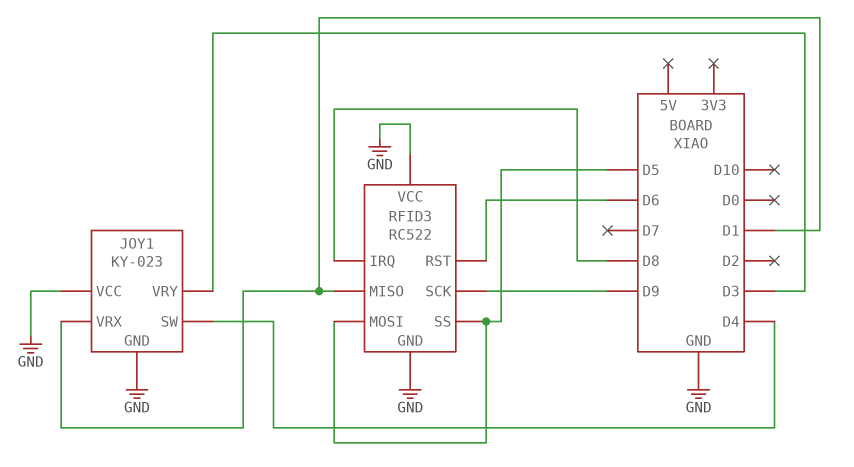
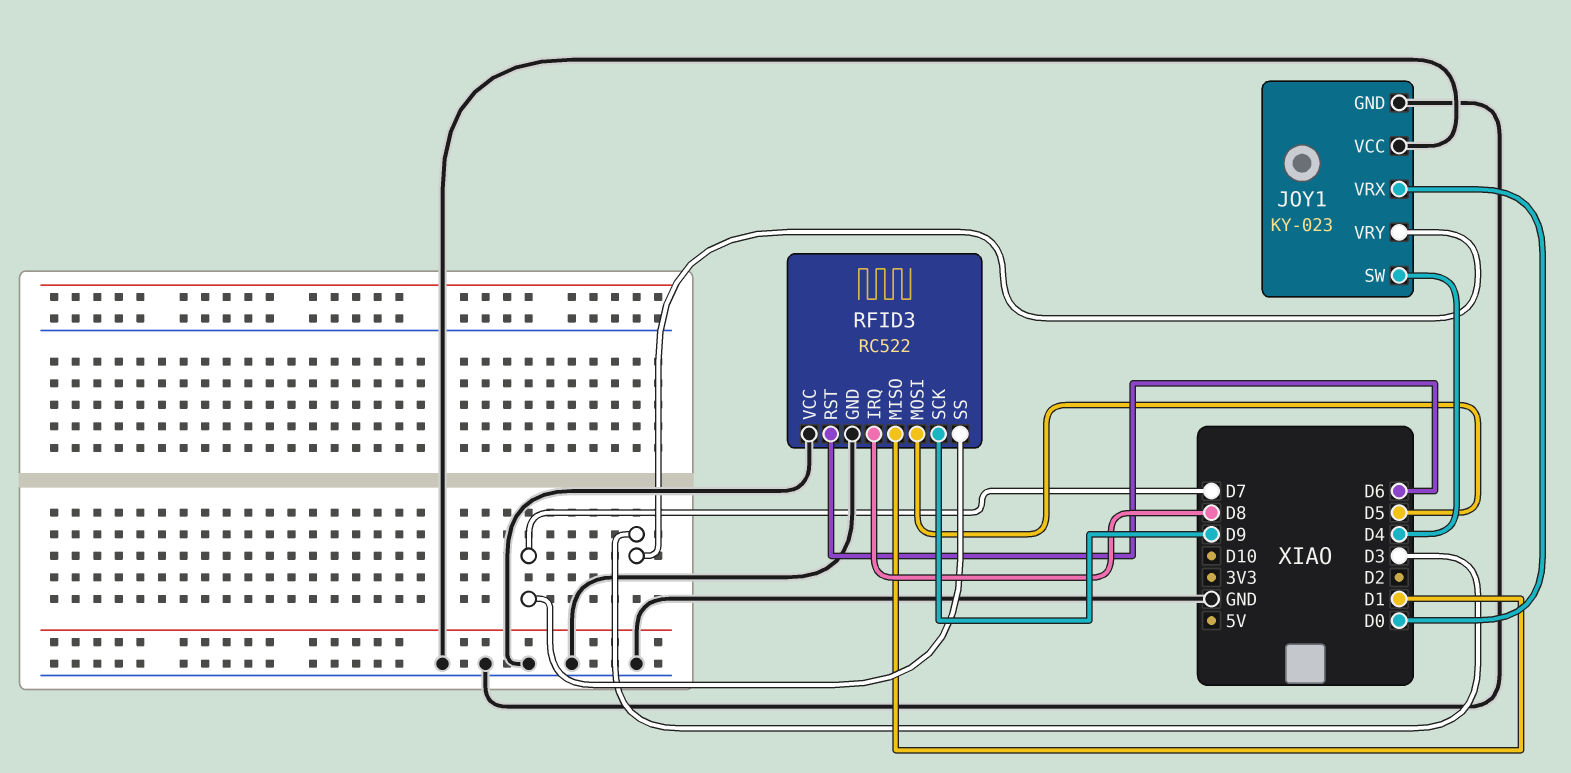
JOY1 pin VRX: D1 -> D0
RFID3 pin SS: D5 -> D7

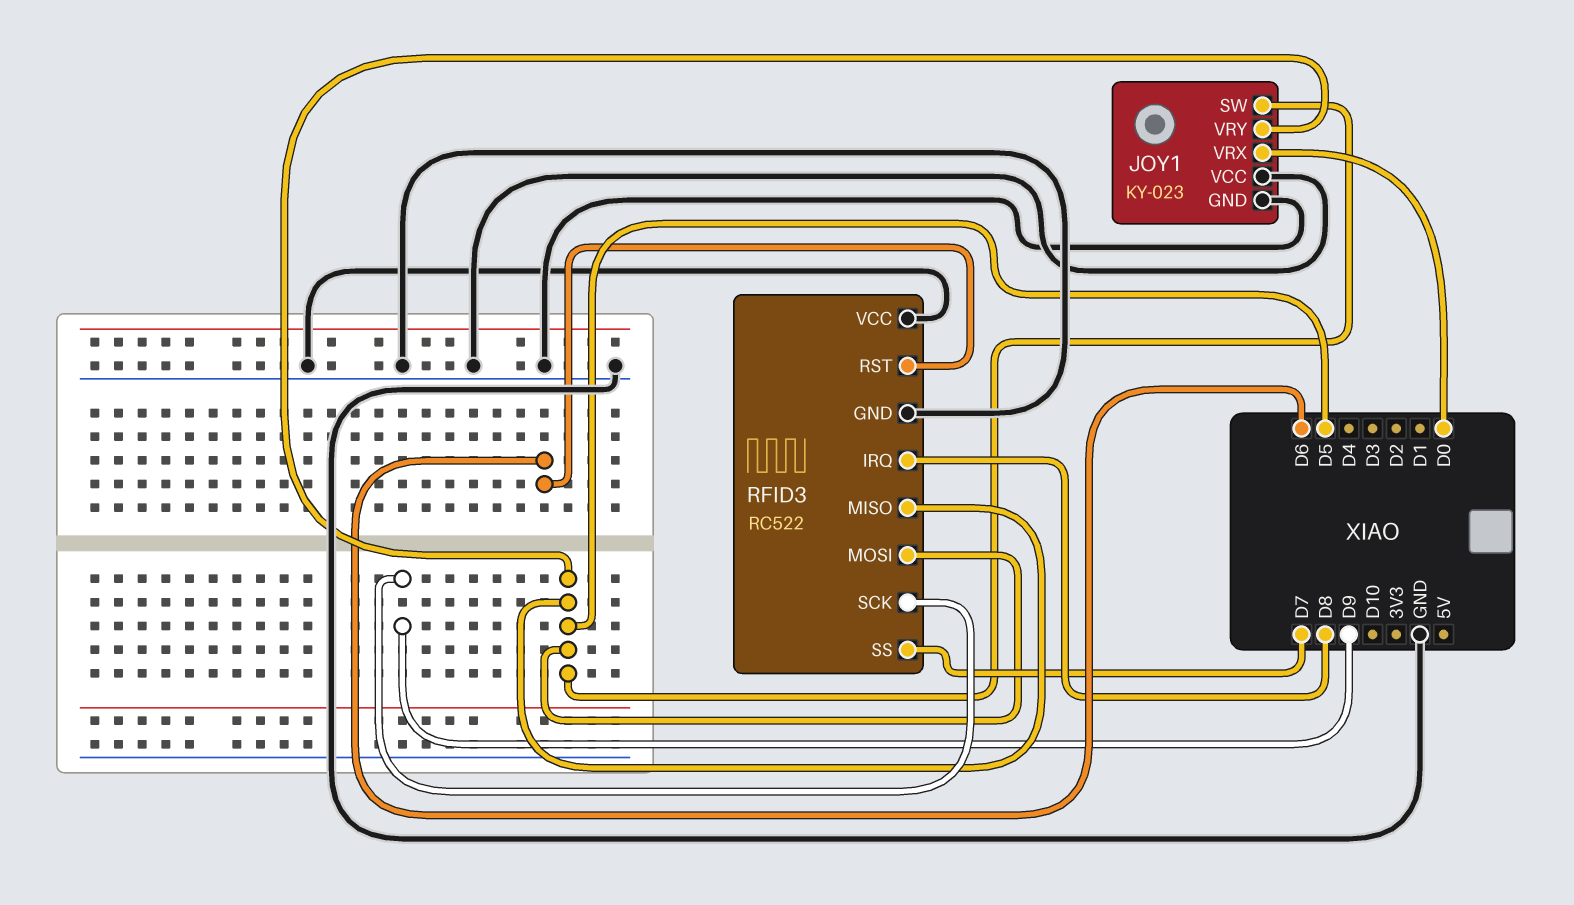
JOY1 pin SW: D4 -> D5
JOY1 pin VRY: D3 -> D5
RFID3 pin MISO: D1 -> D5

